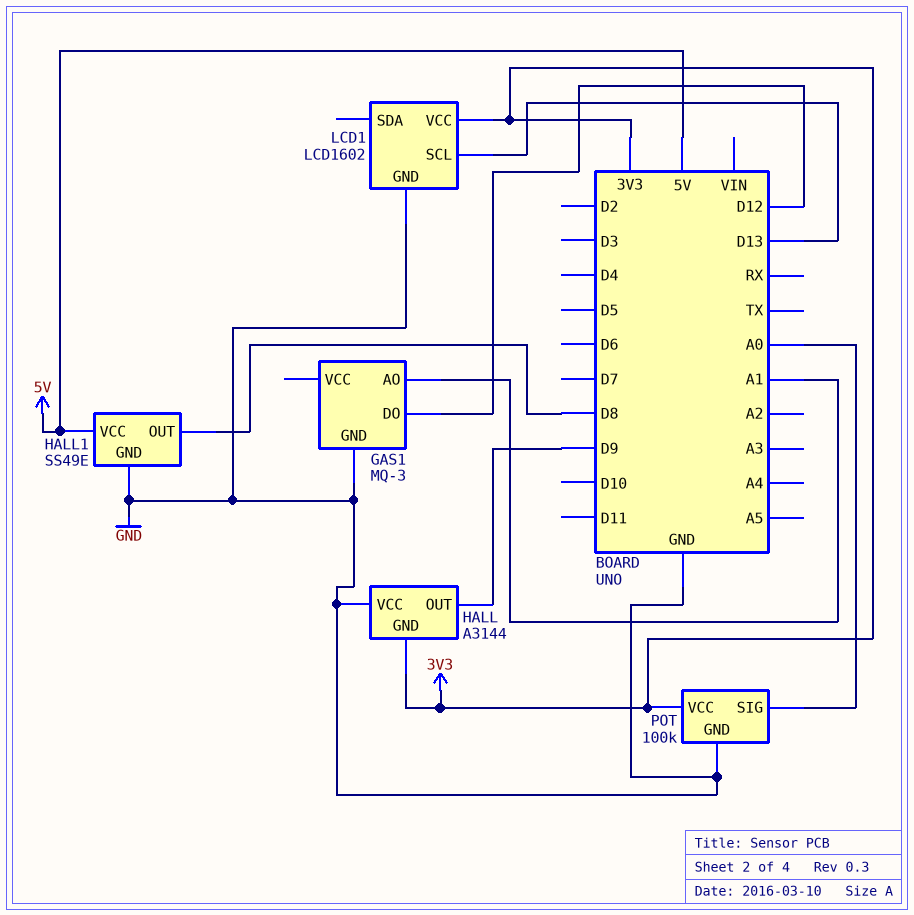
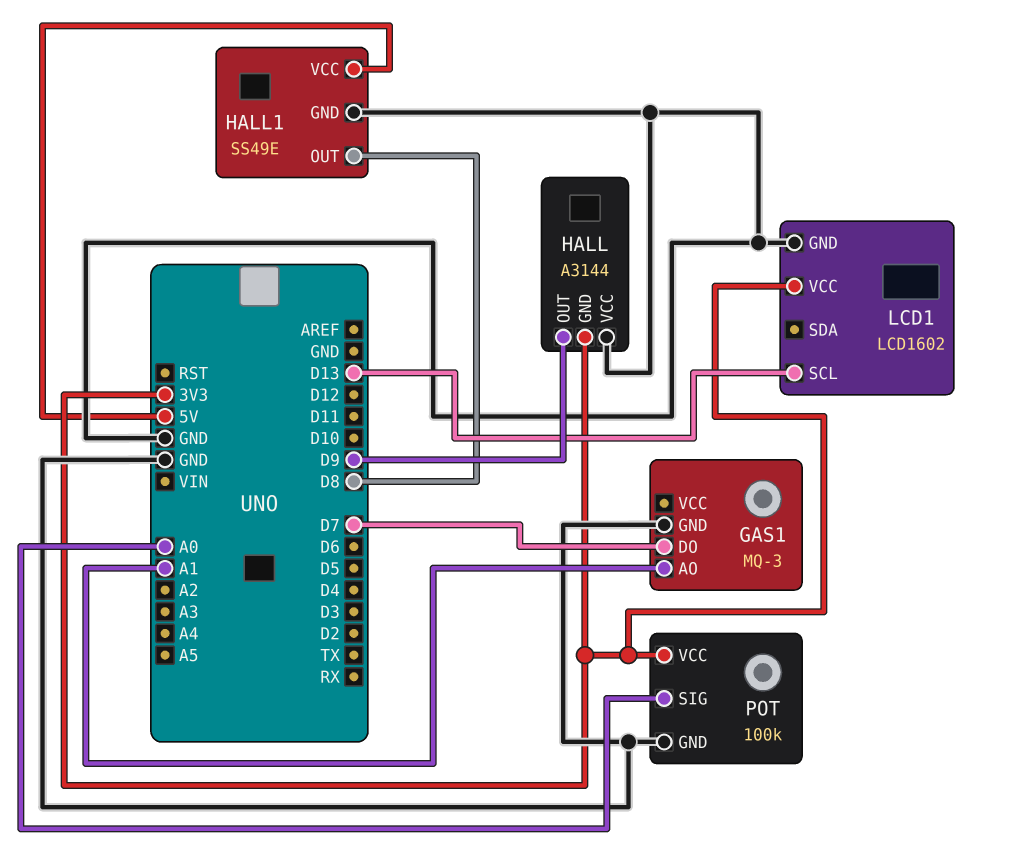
GAS1 pin DO: D12 -> D7

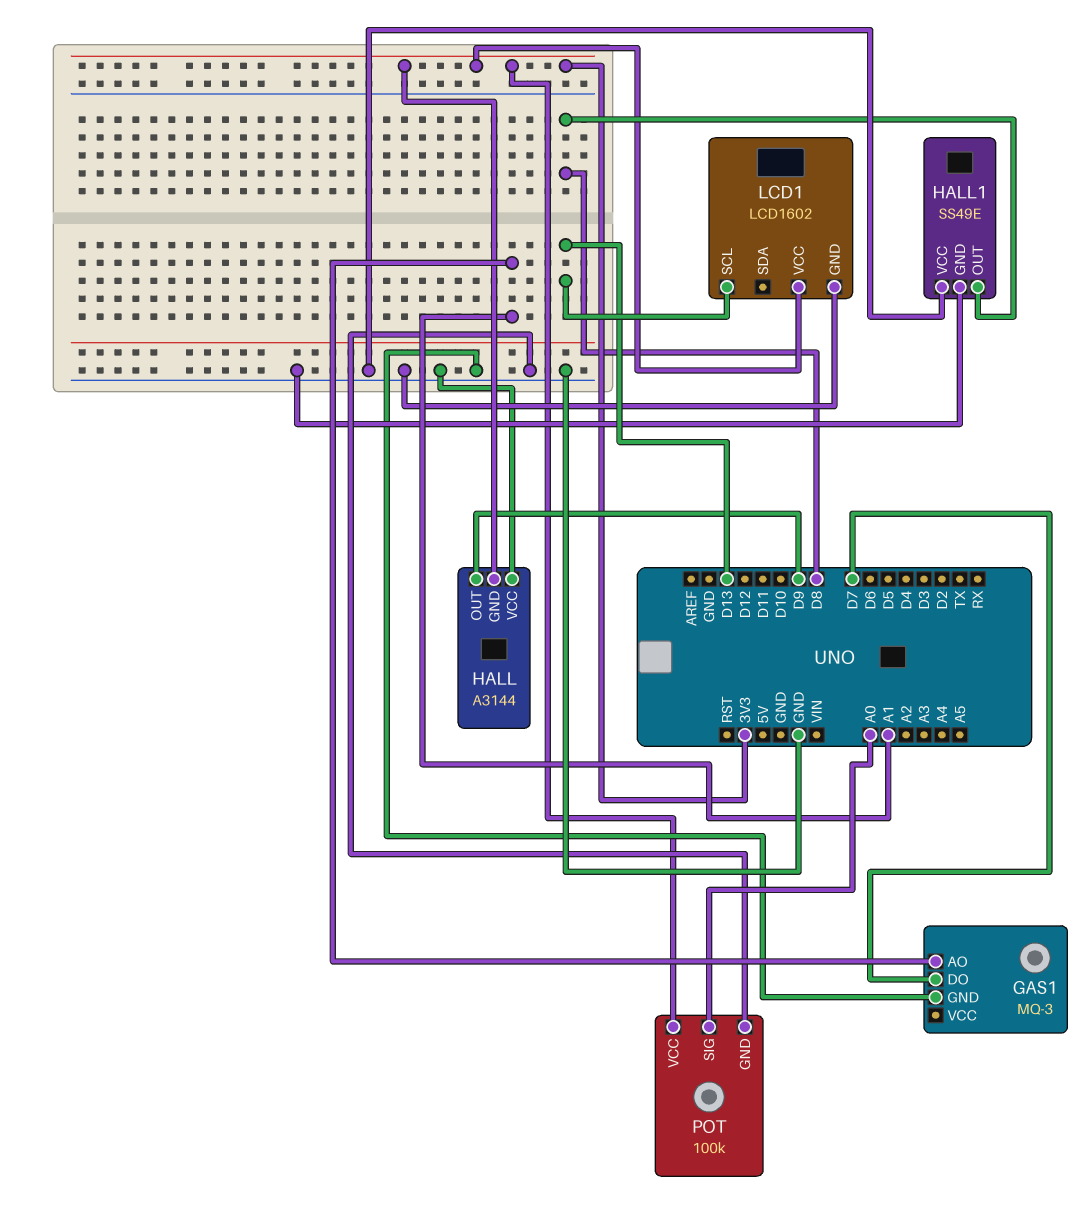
HALL1 pin VCC: 5V -> GND

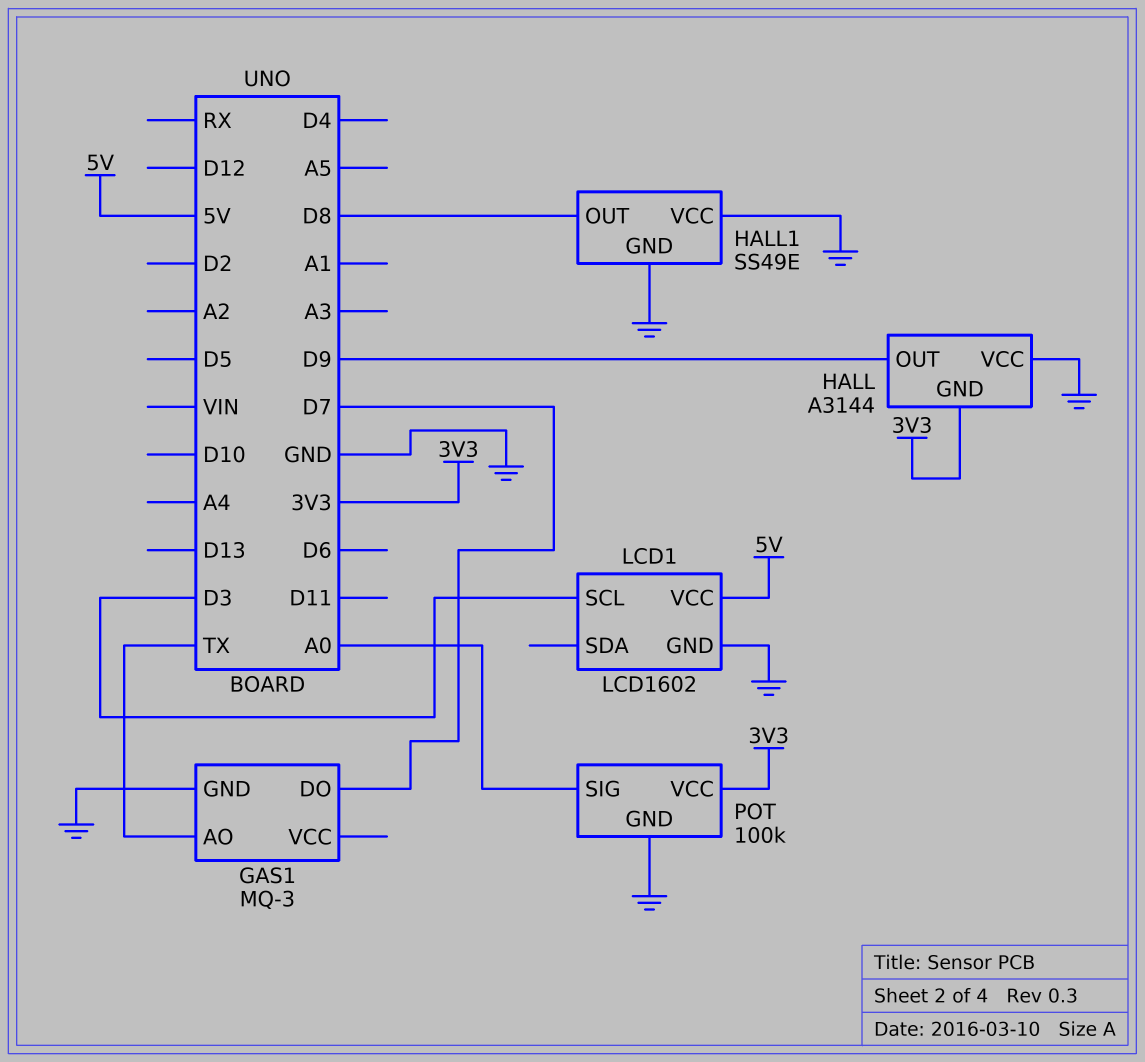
GAS1 pin AO: A1 -> TX
LCD1 pin SCL: D13 -> D3
LCD1 pin VCC: 3V3 -> 5V

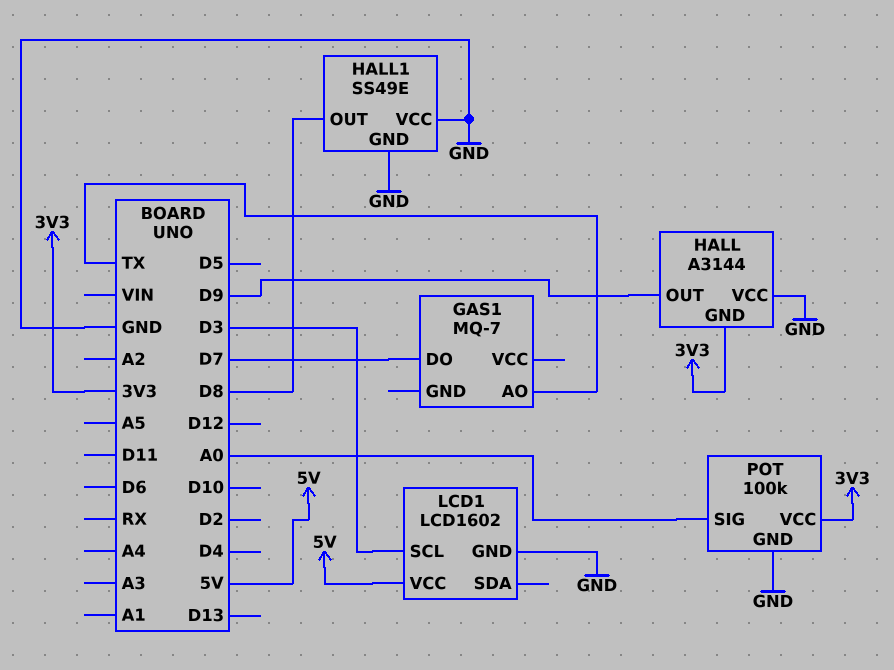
GAS1: MQ-3 -> MQ-7
GAS1 pin GND: GND -> none

